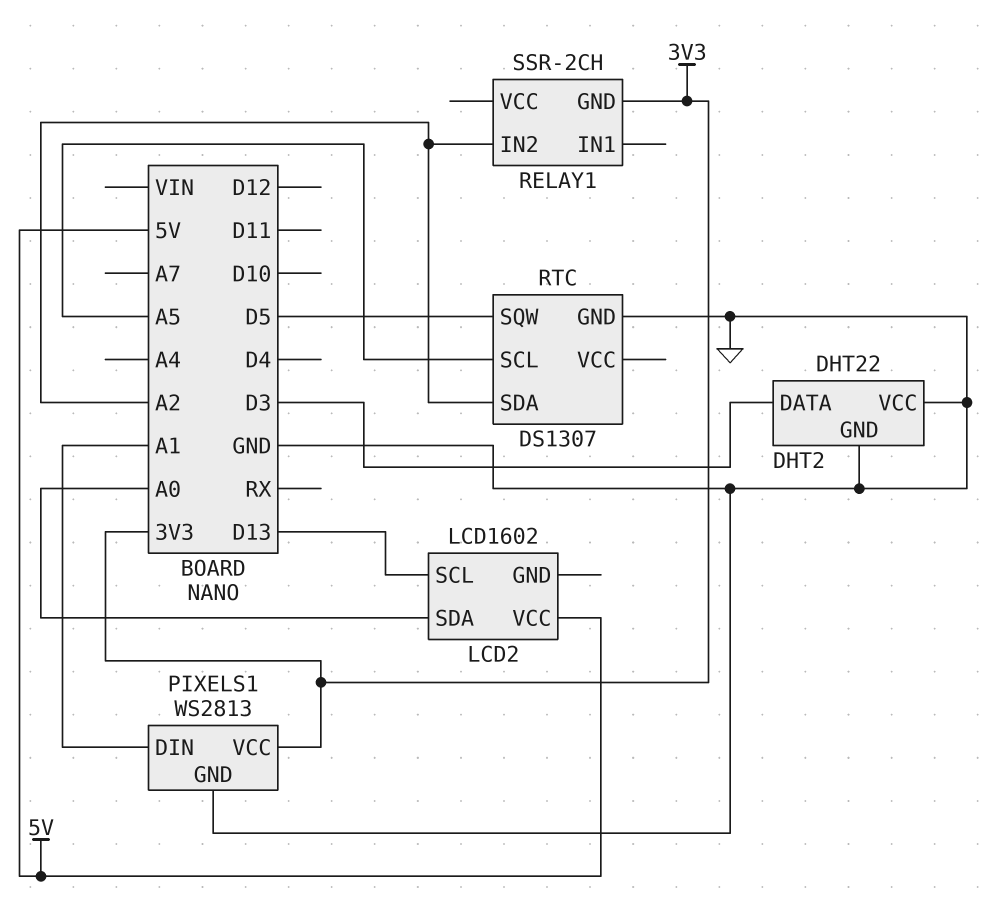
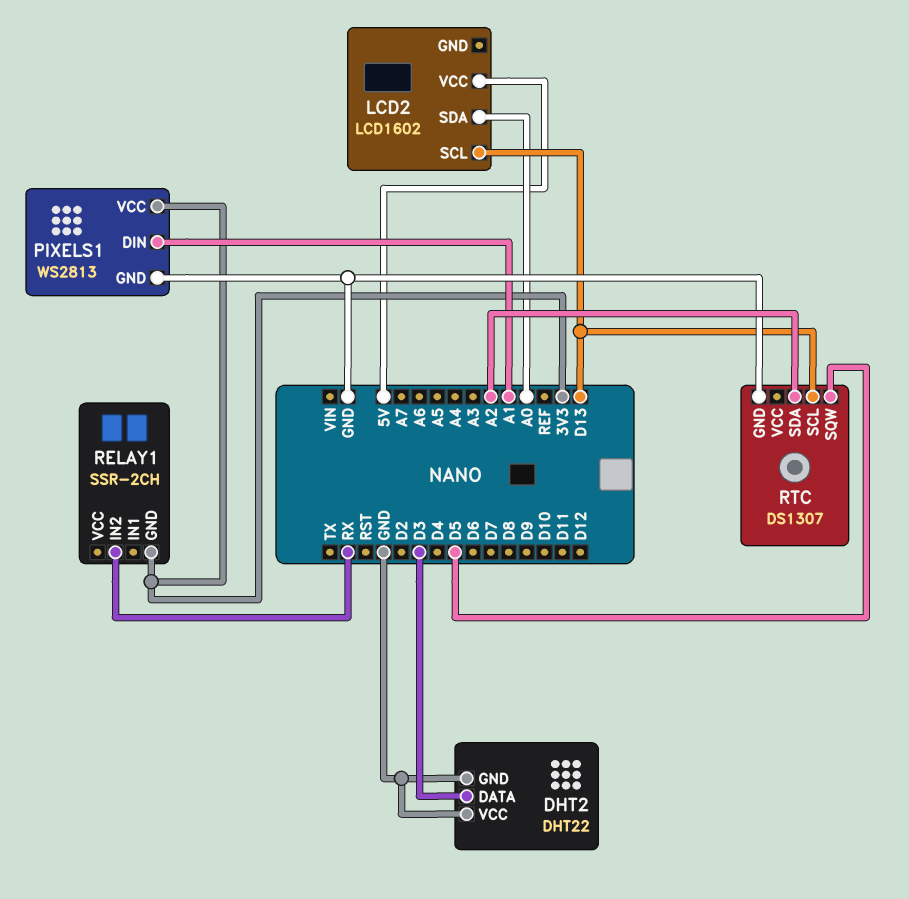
RELAY1 pin IN2: A2 -> RX
RTC pin SCL: A5 -> D13

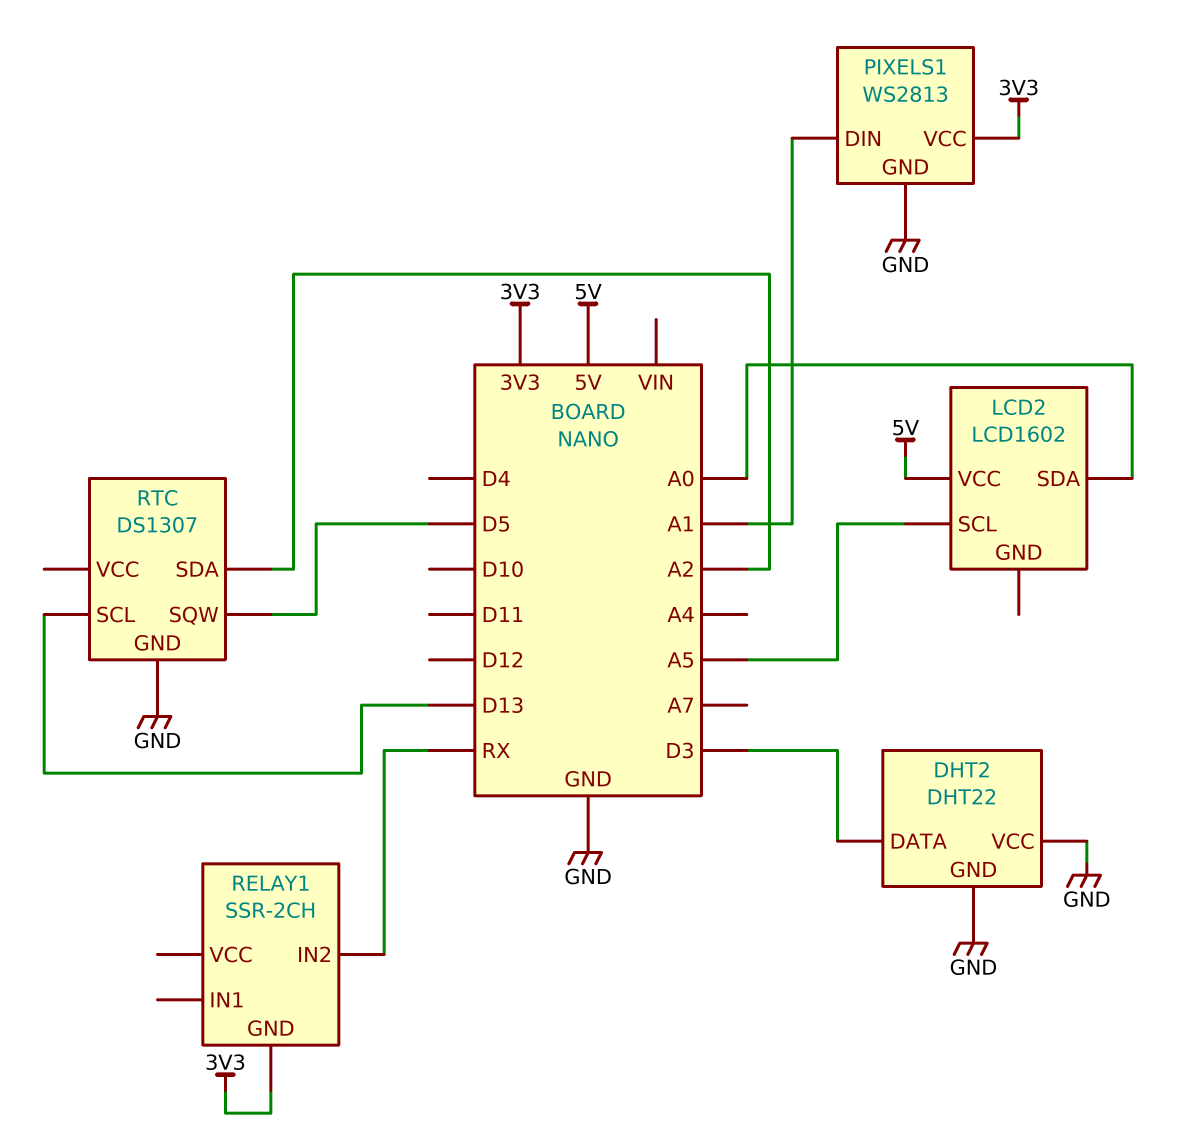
LCD2 pin SCL: D13 -> A5

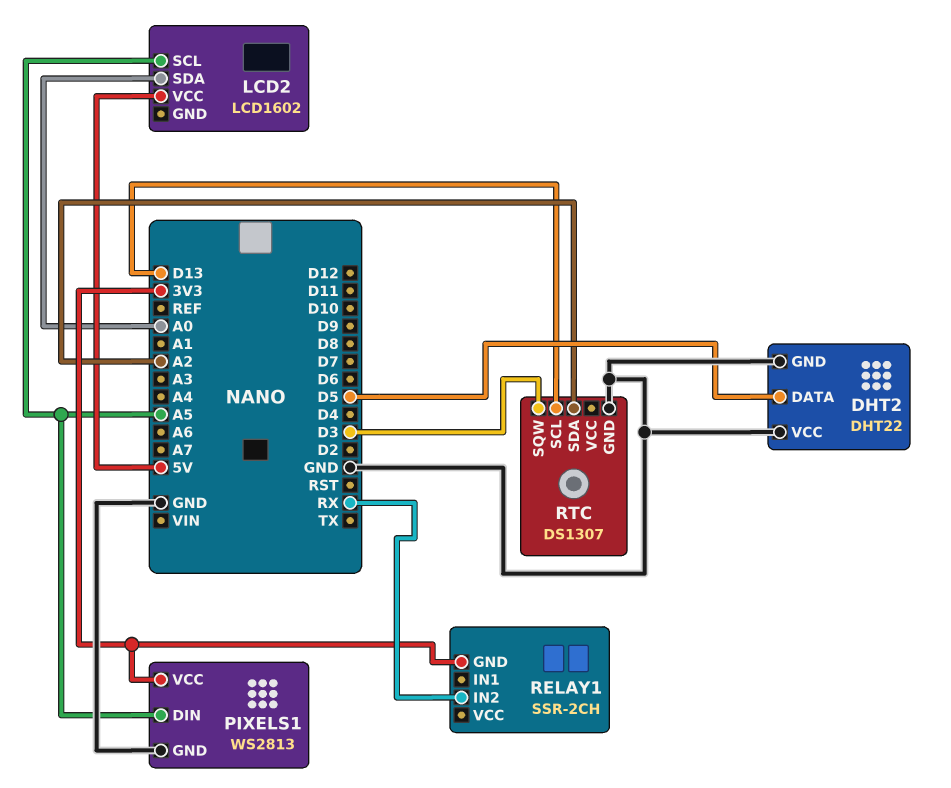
DHT2 pin DATA: D3 -> D5
PIXELS1 pin DIN: A1 -> A5
RTC pin SQW: D5 -> D3

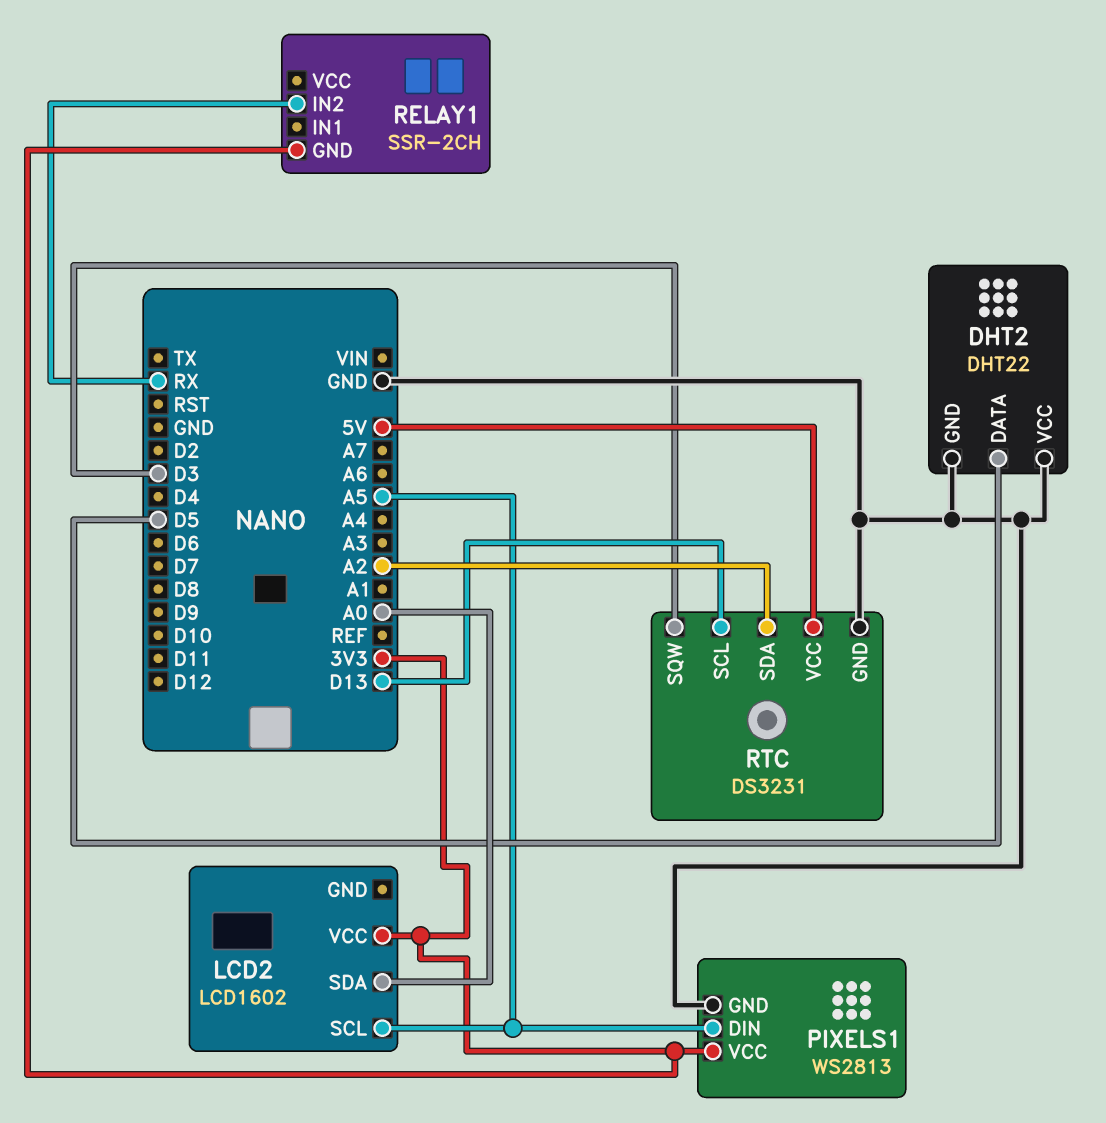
LCD2 pin VCC: 5V -> 3V3
RTC: DS1307 -> DS3231
RTC pin VCC: none -> 5V

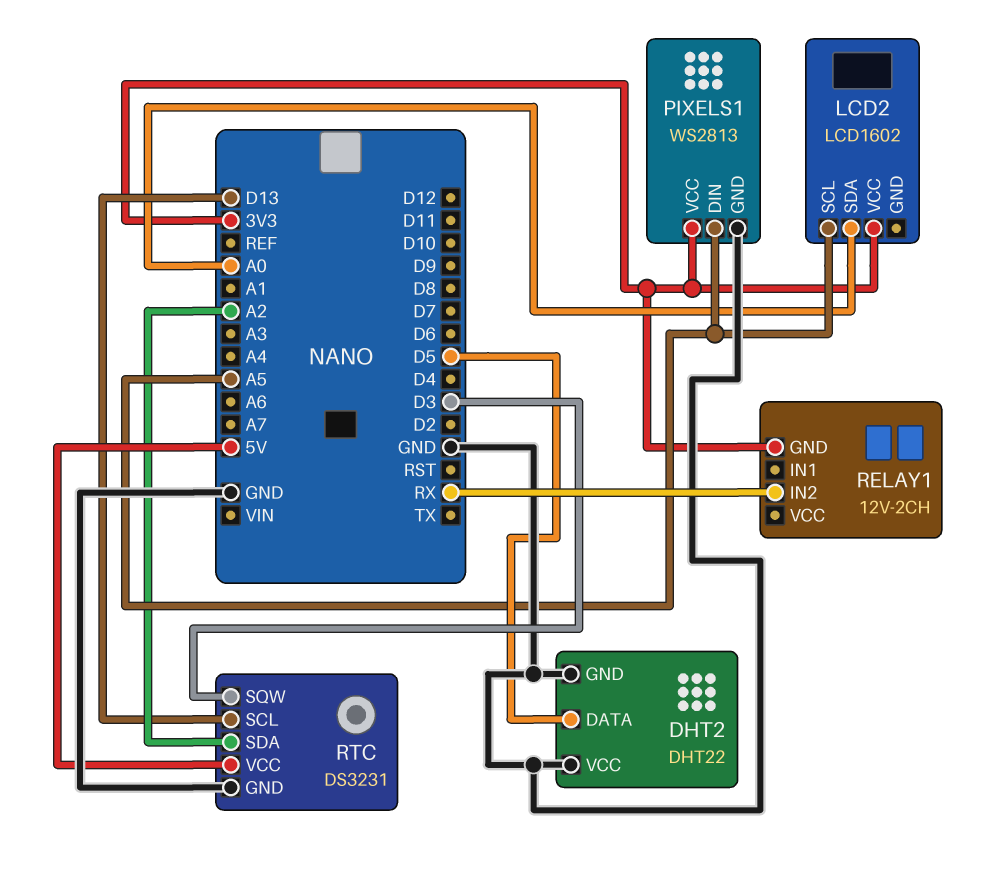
RELAY1: SSR-2CH -> 12V-2CH

